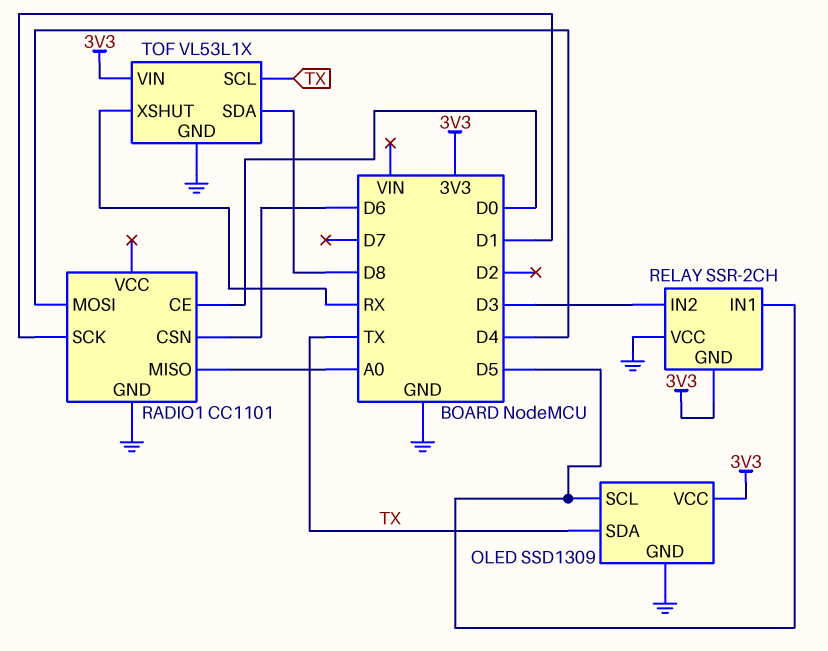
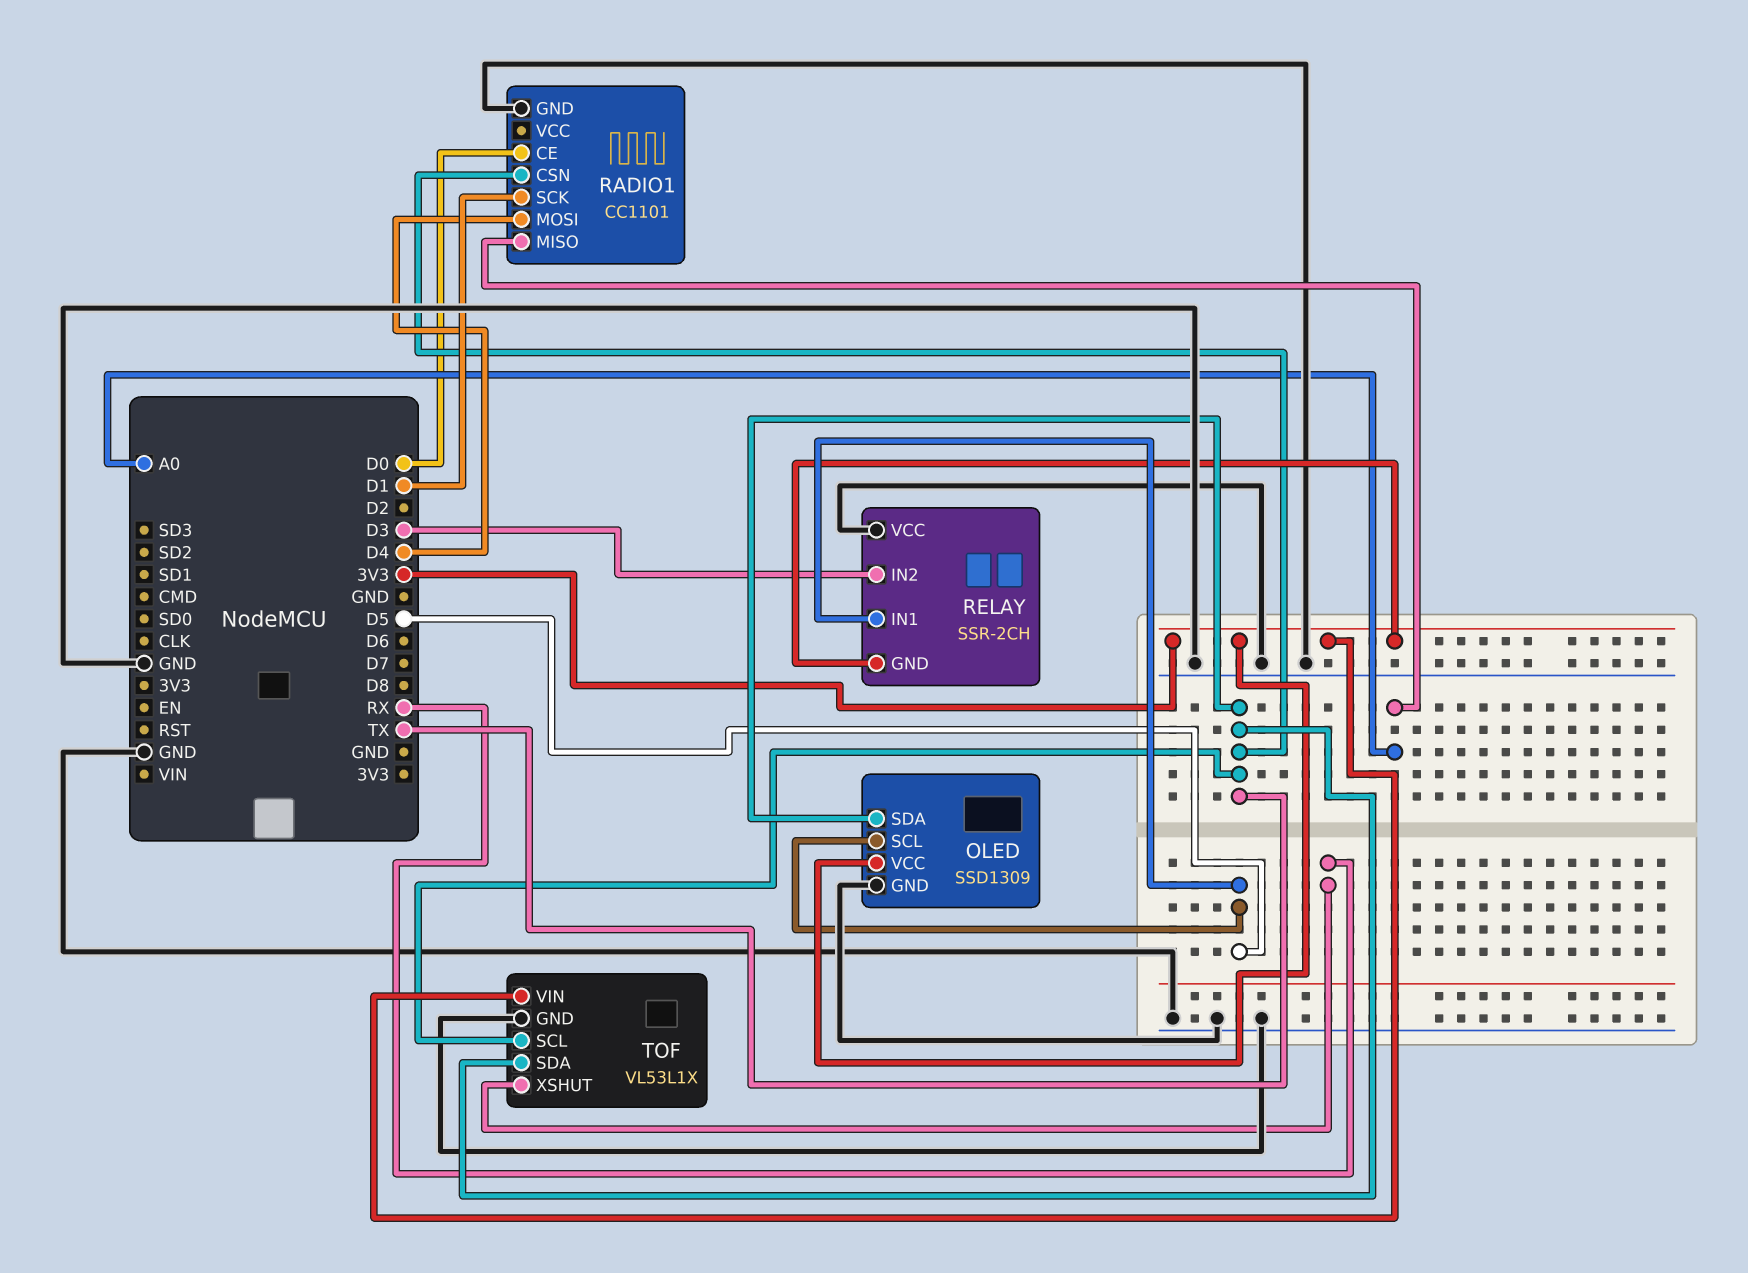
RADIO1 pin CSN: D6 -> TX
TOF pin SDA: D8 -> TX

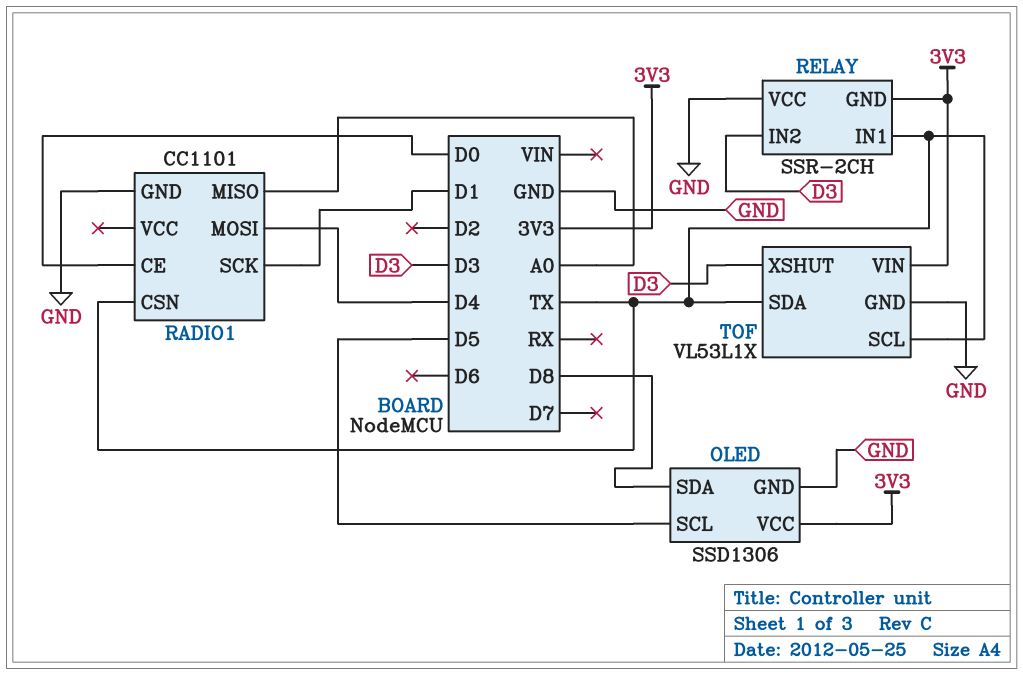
OLED: SSD1309 -> SSD1306
OLED pin SDA: TX -> D8
RELAY pin IN1: D5 -> TX
TOF pin XSHUT: RX -> D3

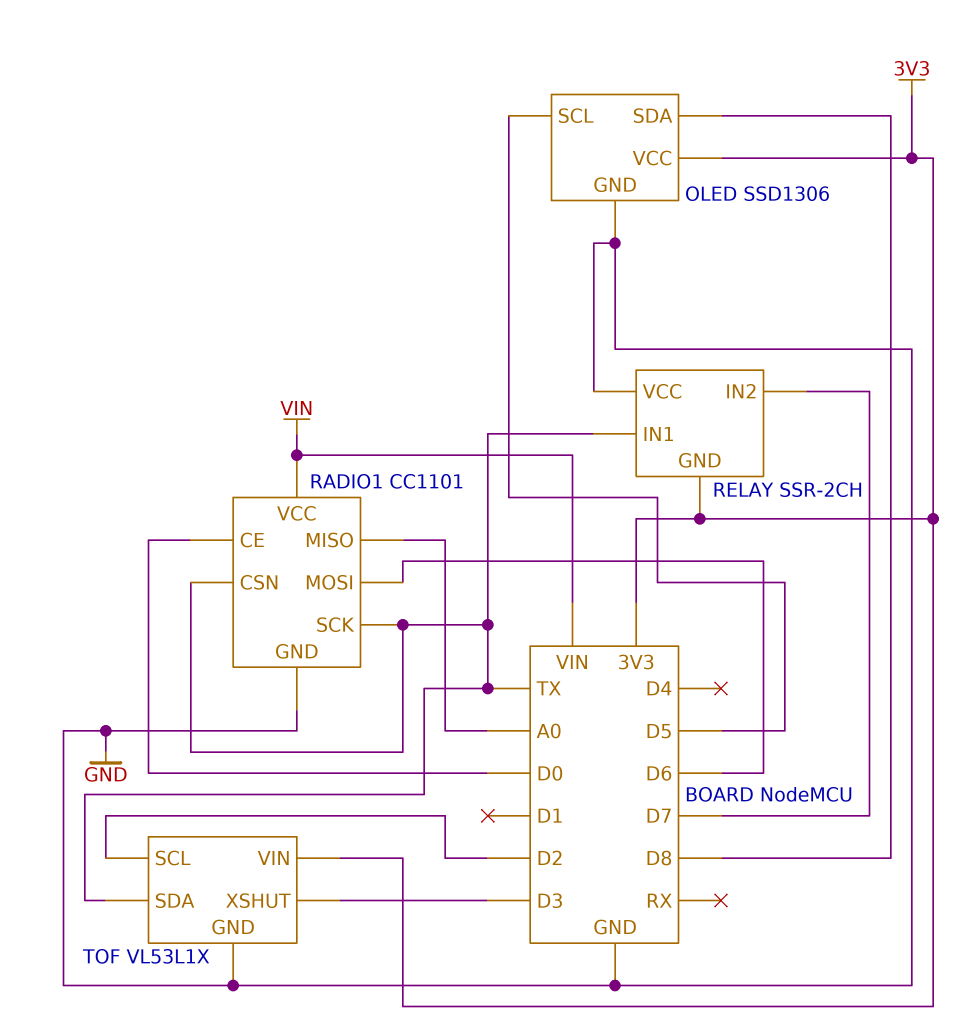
RADIO1 pin MOSI: D4 -> D6
RADIO1 pin SCK: D1 -> TX
RADIO1 pin VCC: none -> VIN
RELAY pin IN2: D3 -> D7
TOF pin SCL: TX -> D2

